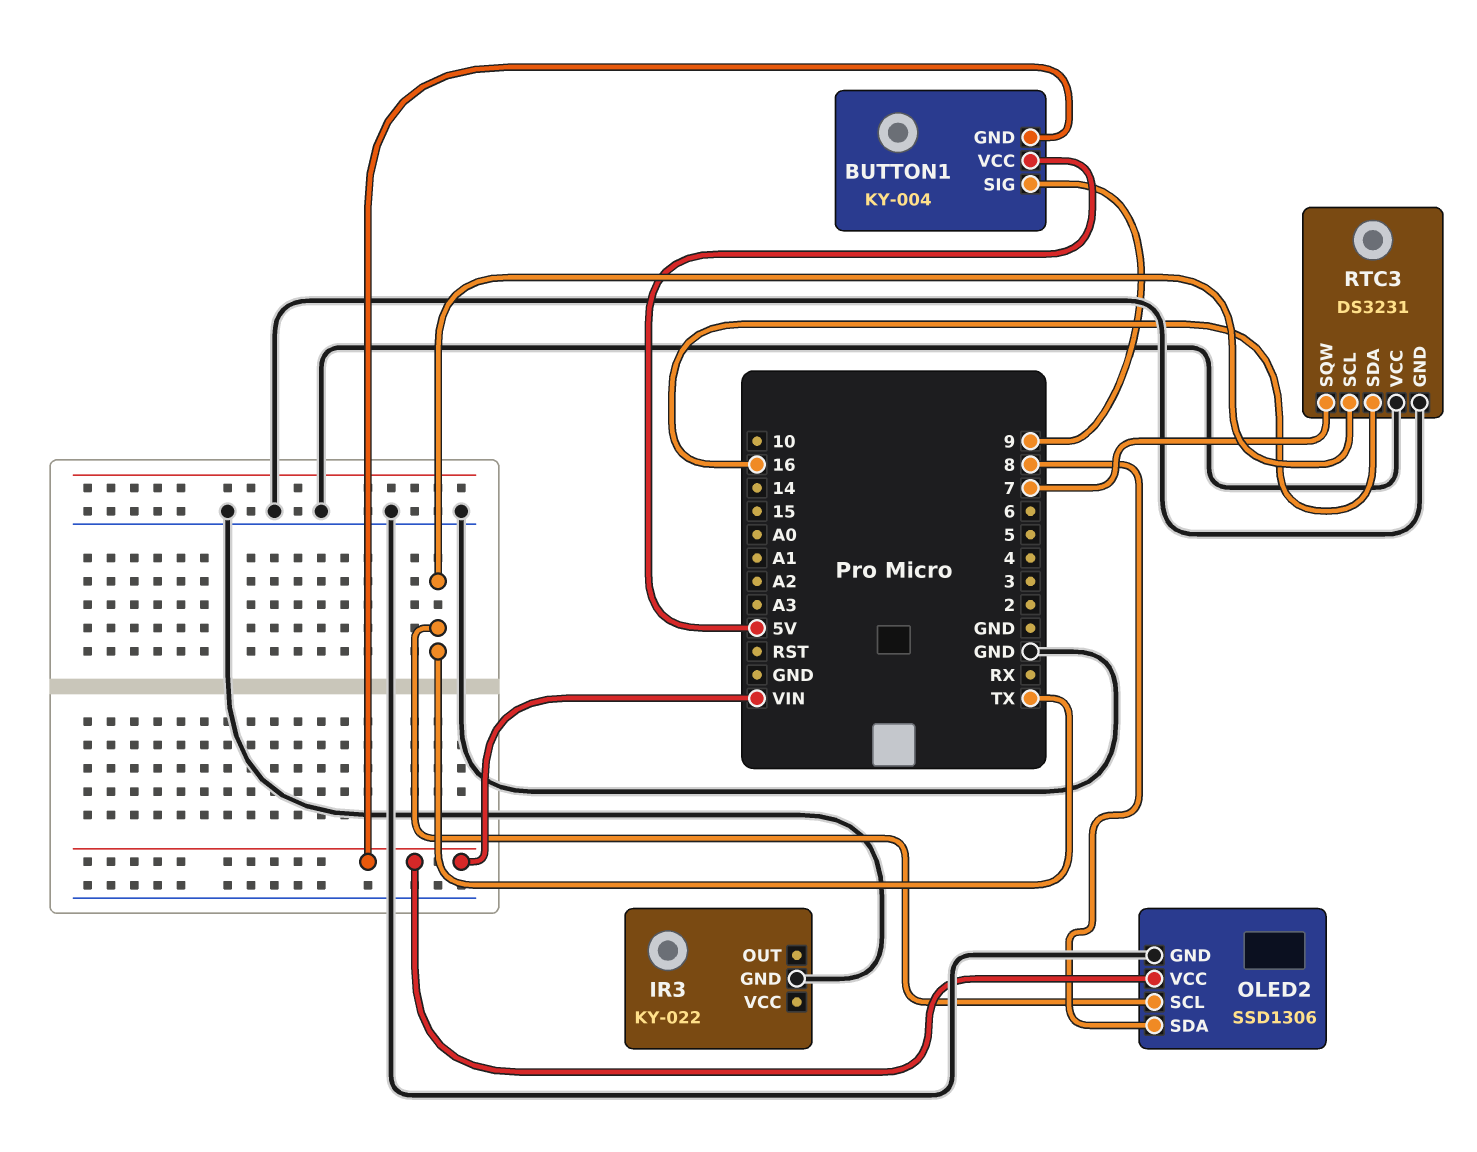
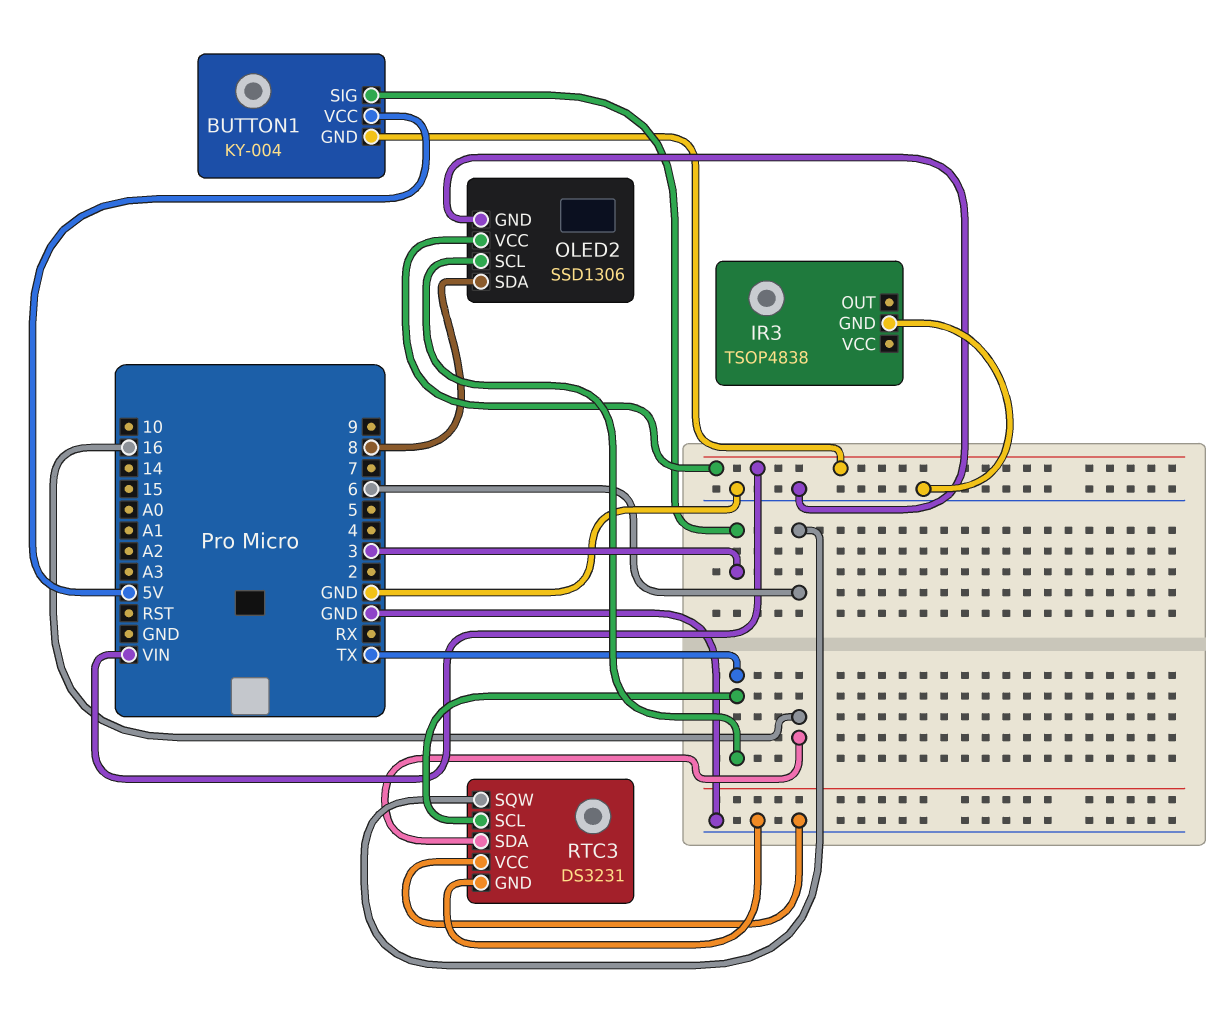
BUTTON1 pin SIG: 9 -> 3
IR3: KY-022 -> TSOP4838
RTC3 pin SQW: 7 -> 6

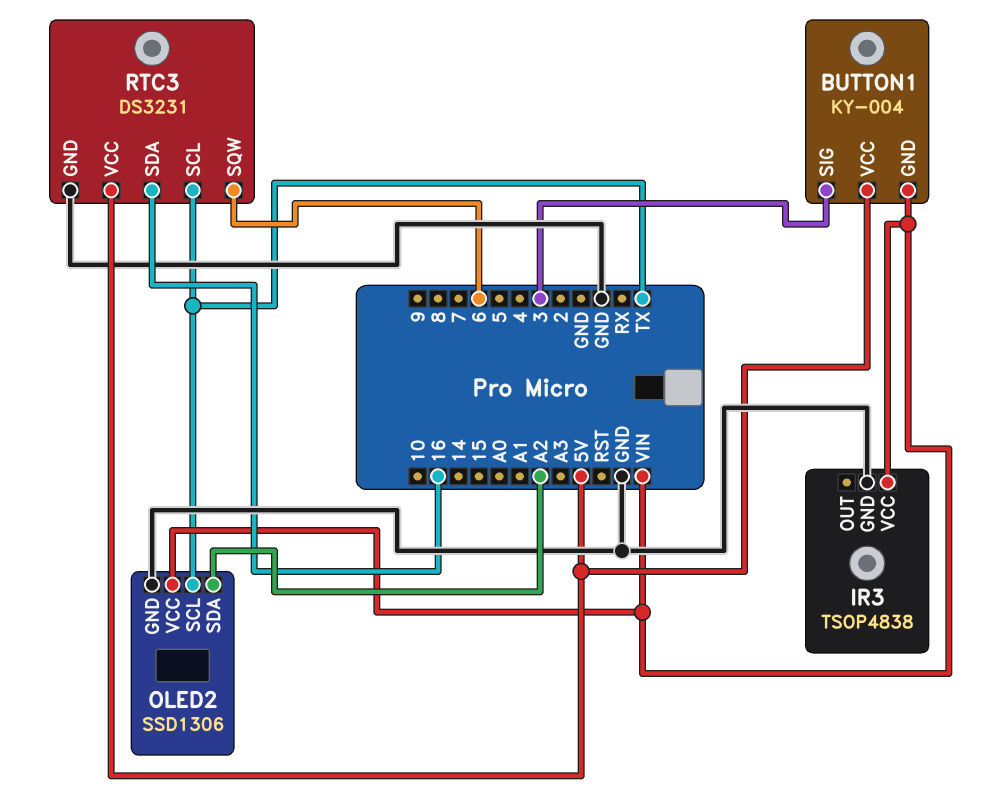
IR3 pin VCC: none -> VIN
OLED2 pin SDA: 8 -> A2
RTC3 pin VCC: GND -> 5V

